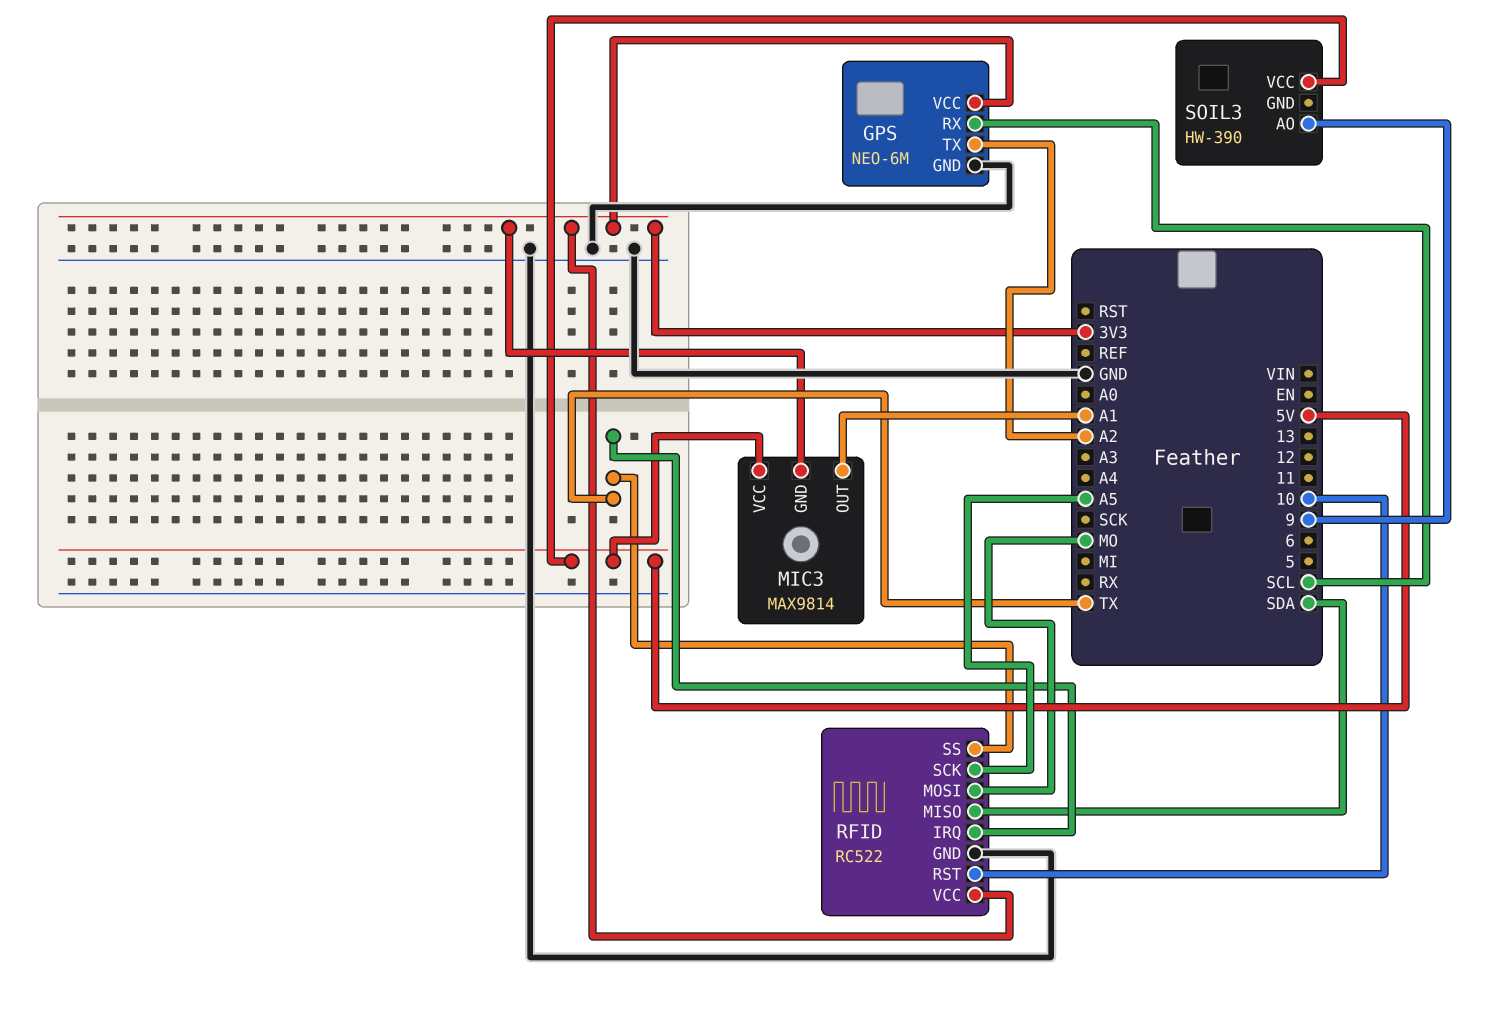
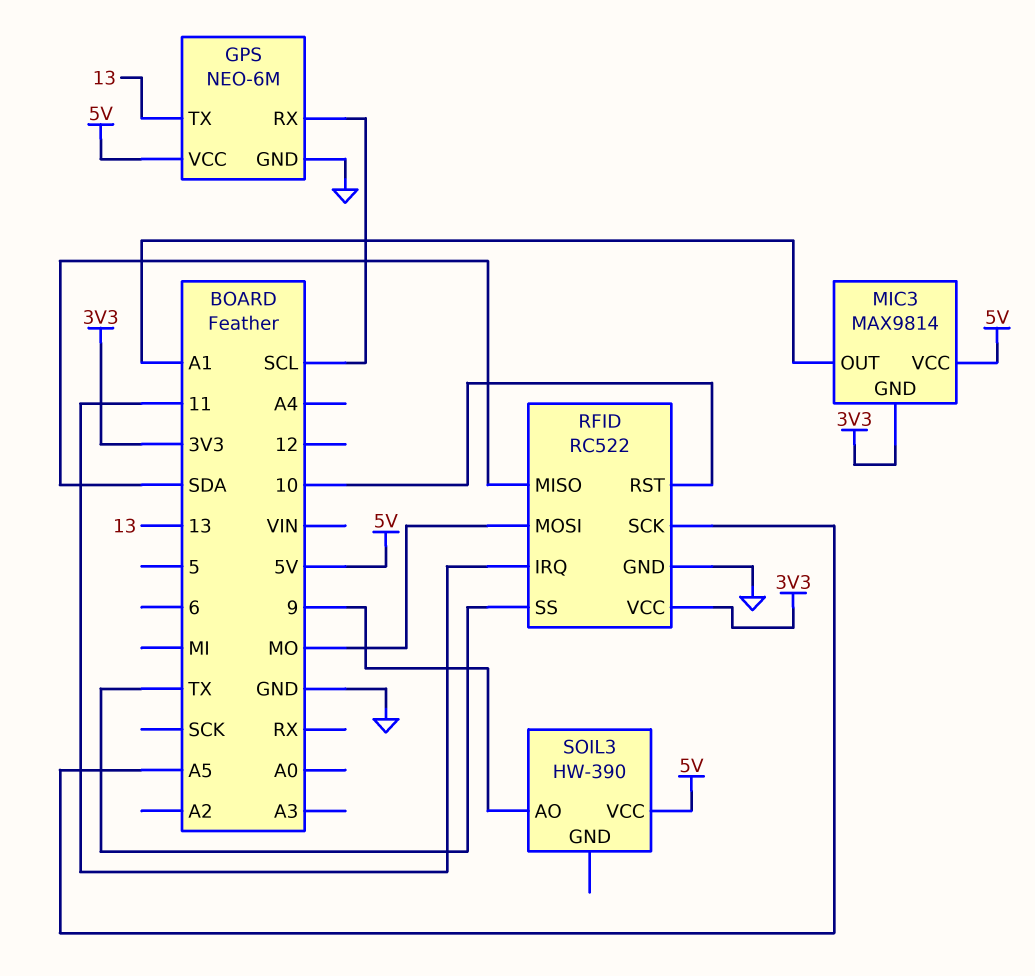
GPS pin TX: A2 -> 13
GPS pin VCC: 3V3 -> 5V
RFID pin IRQ: TX -> 11

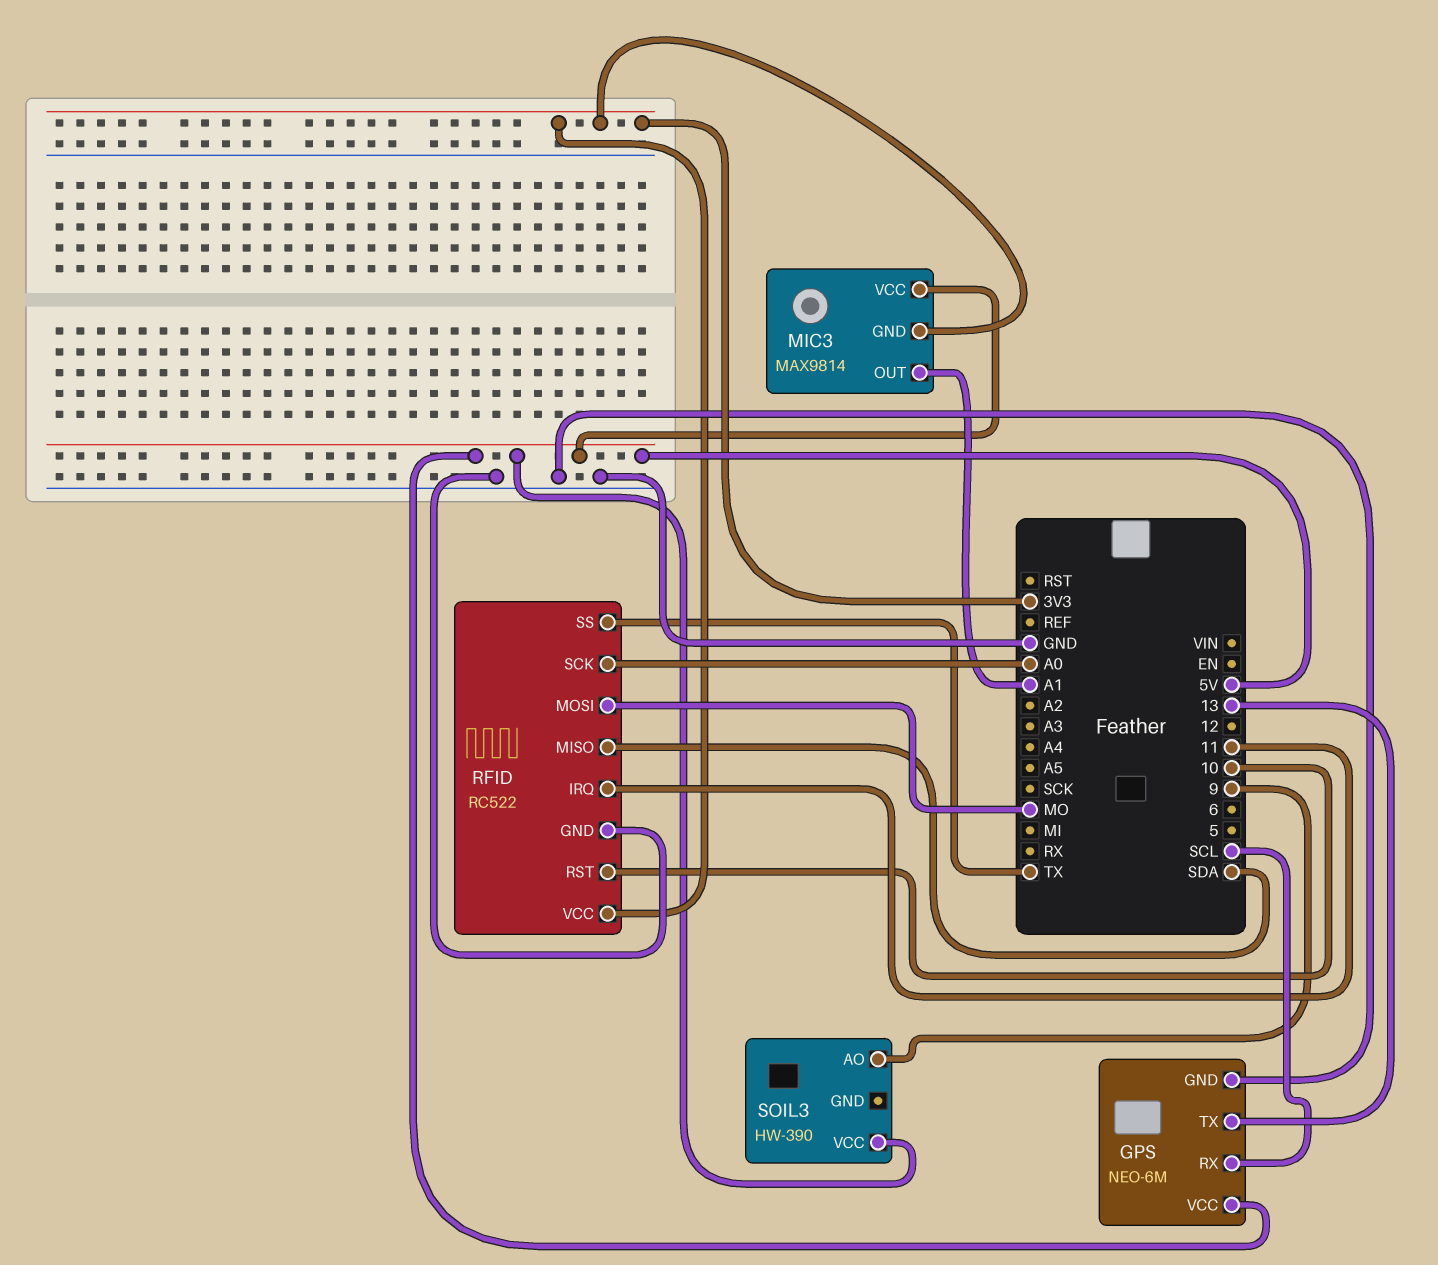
RFID pin SCK: A5 -> A0

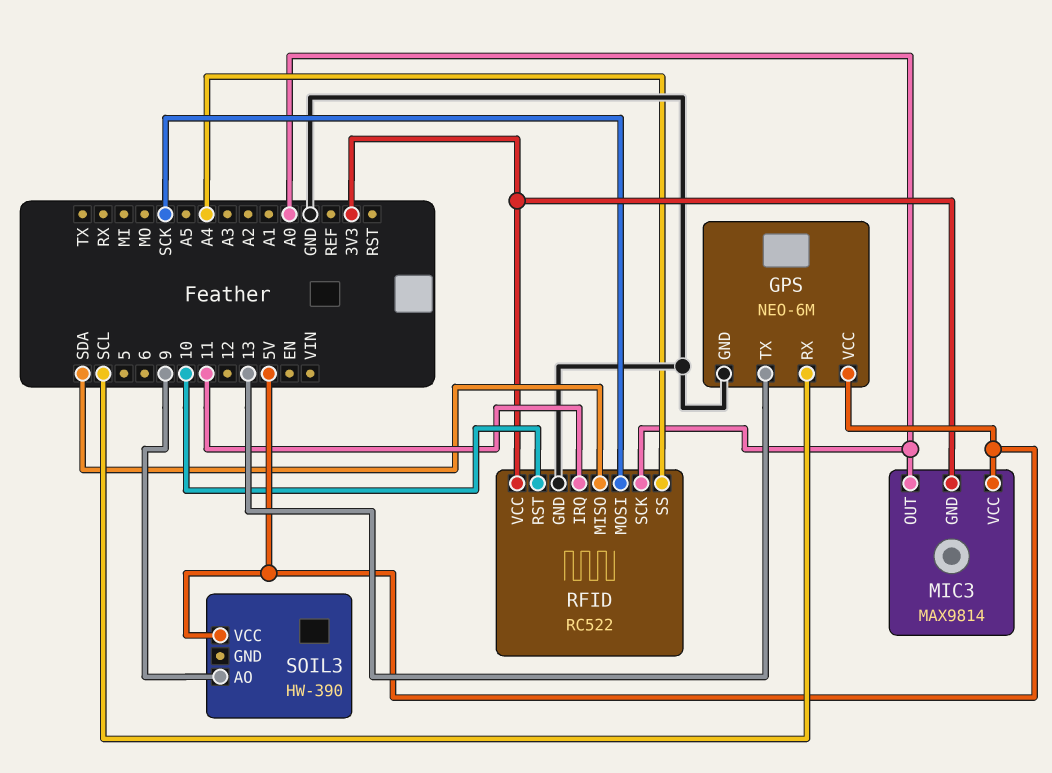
MIC3 pin OUT: A1 -> A0
RFID pin MOSI: MO -> SCK
RFID pin SS: TX -> A4

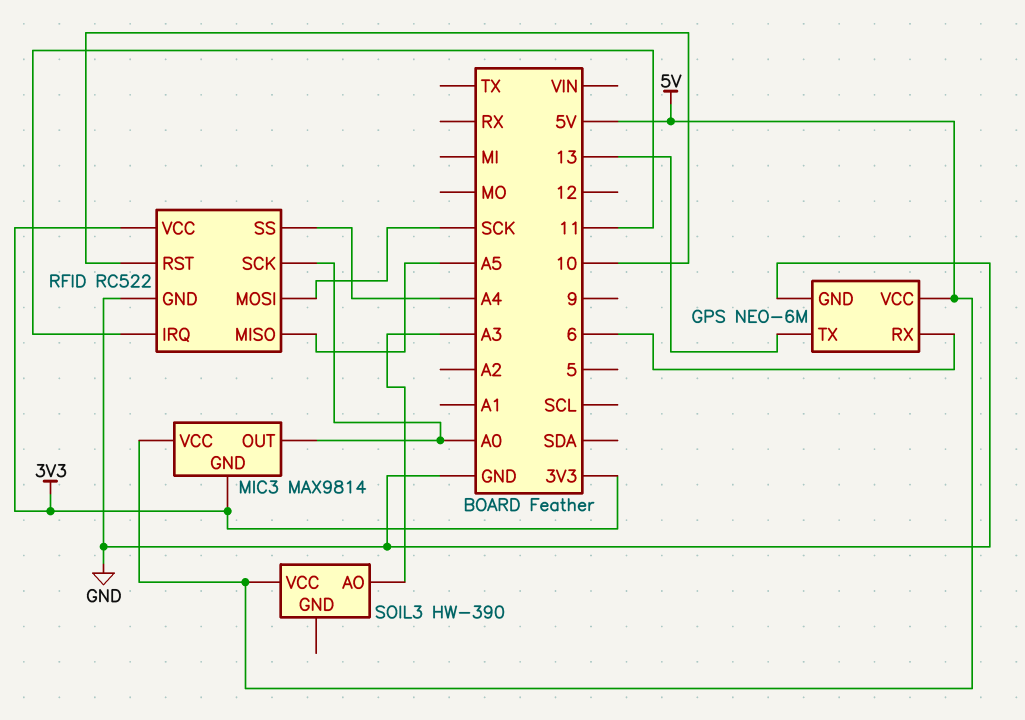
GPS pin RX: SCL -> 6
RFID pin MISO: SDA -> A5
SOIL3 pin AO: 9 -> A3

